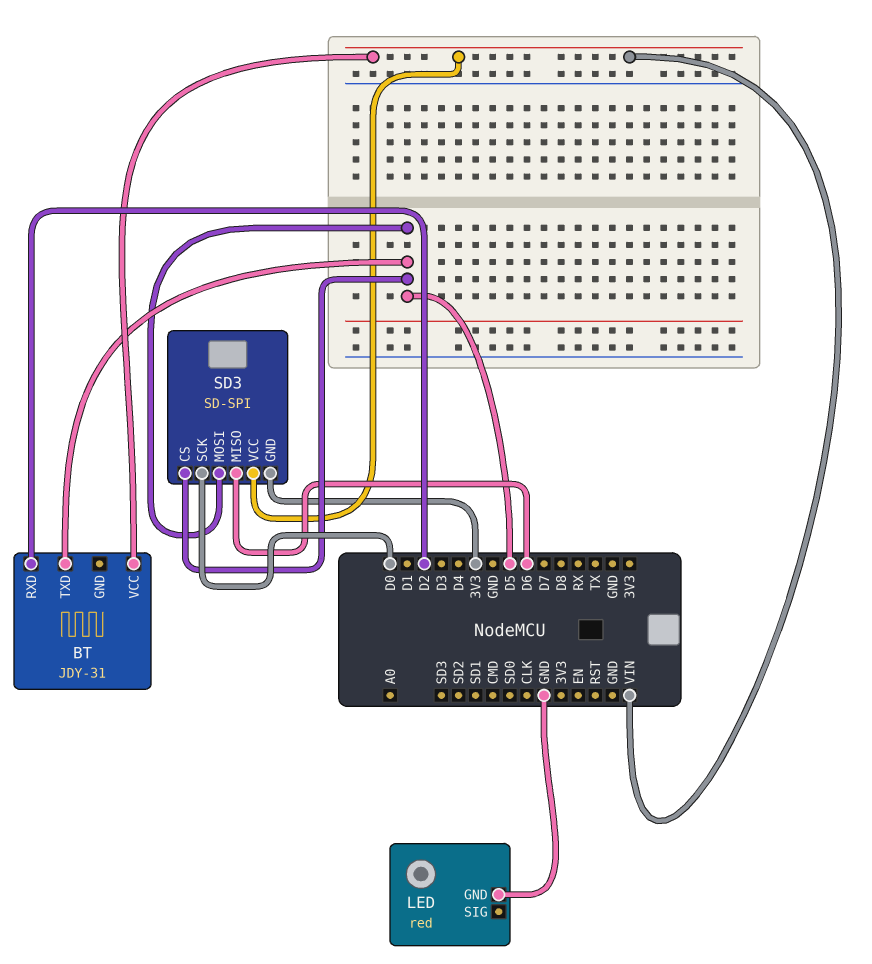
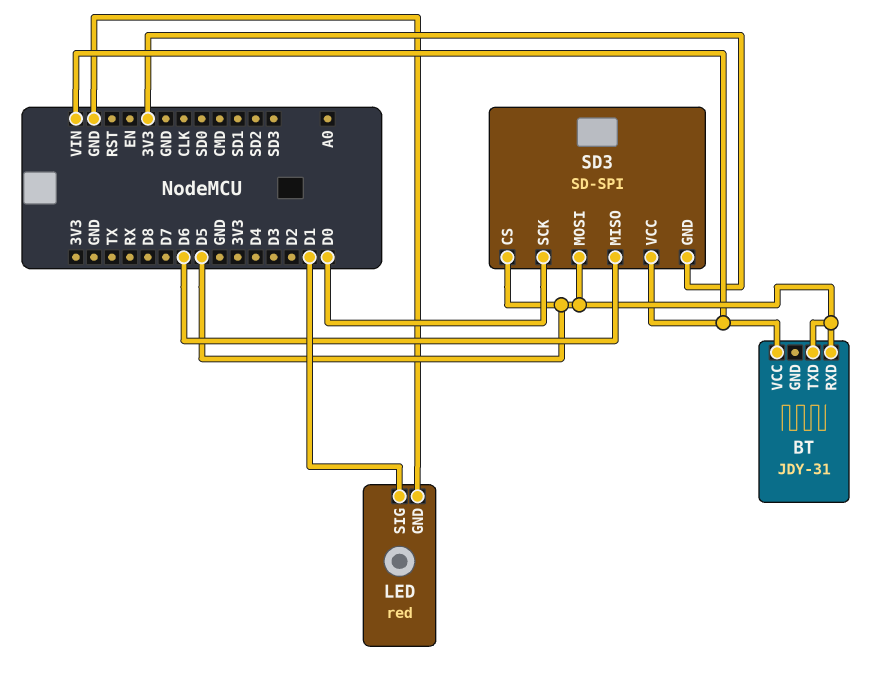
BT pin RXD: D2 -> D5
LED pin SIG: none -> D1

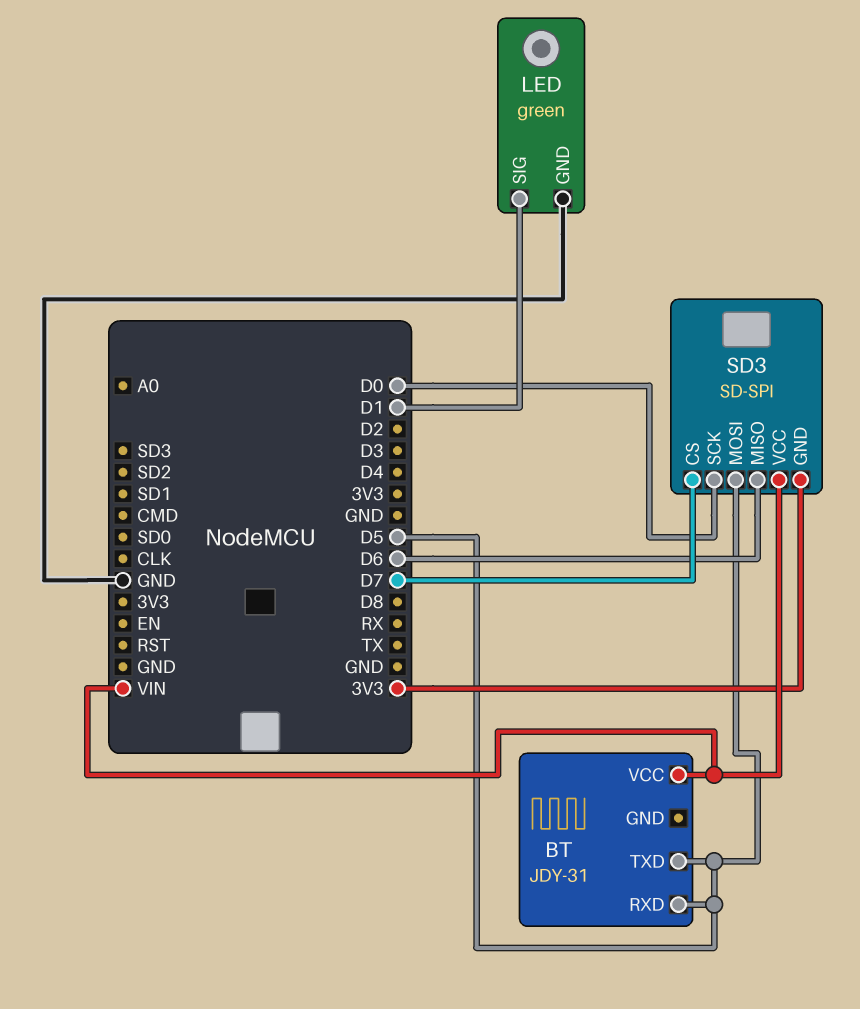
LED: red -> green
SD3 pin CS: D5 -> D7

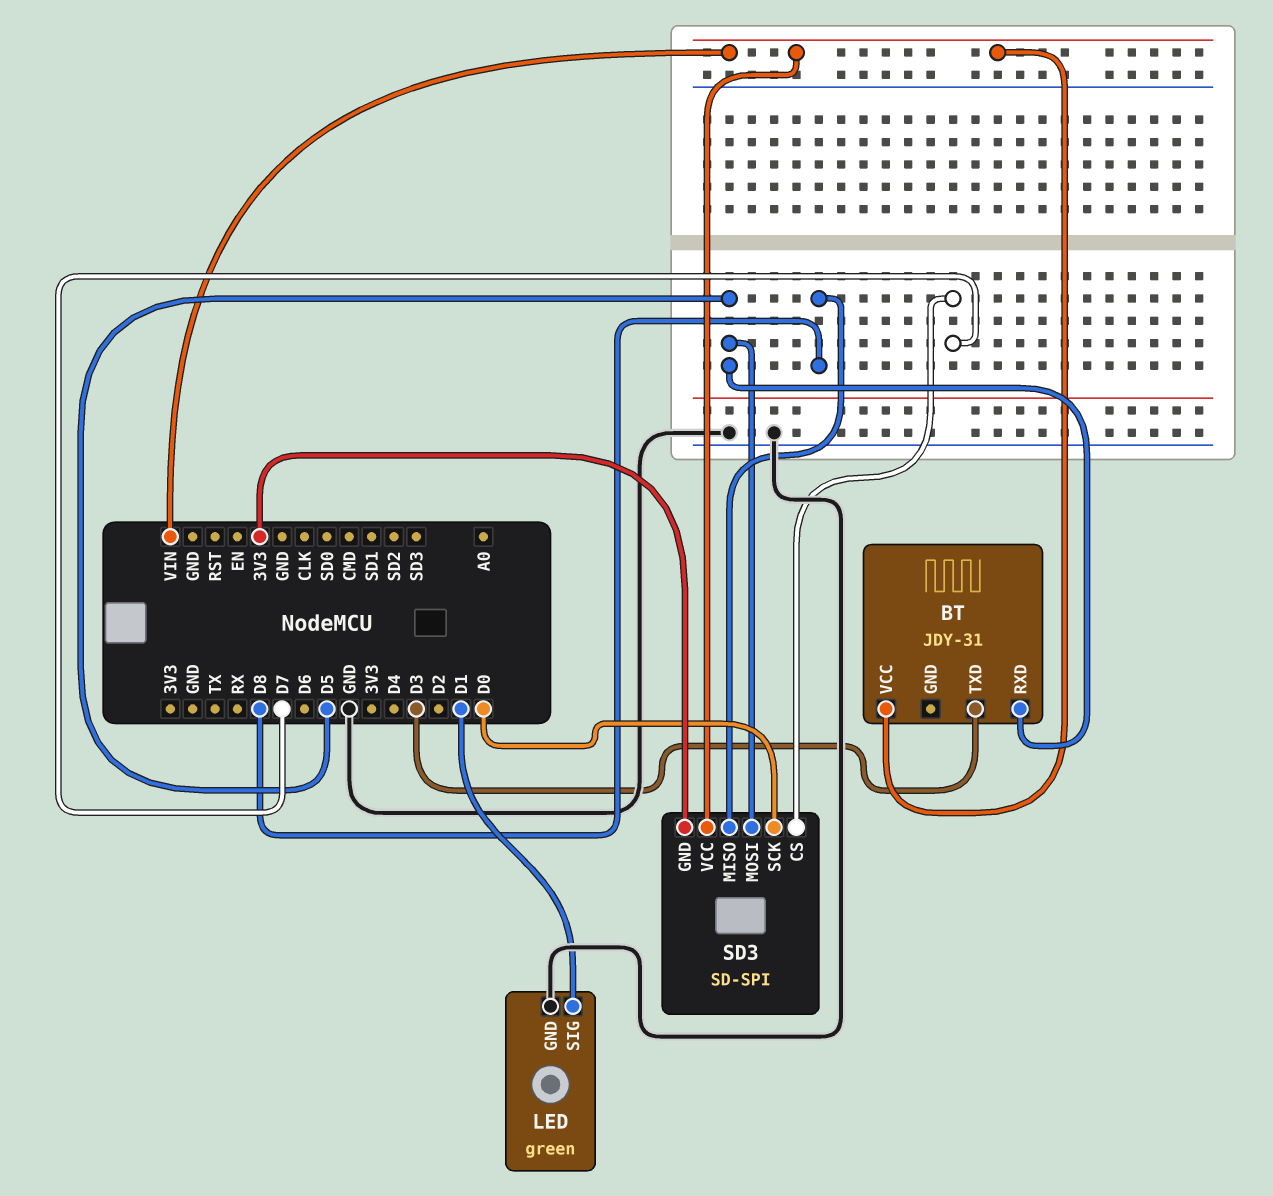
BT pin TXD: D5 -> D3
SD3 pin MISO: D6 -> D8

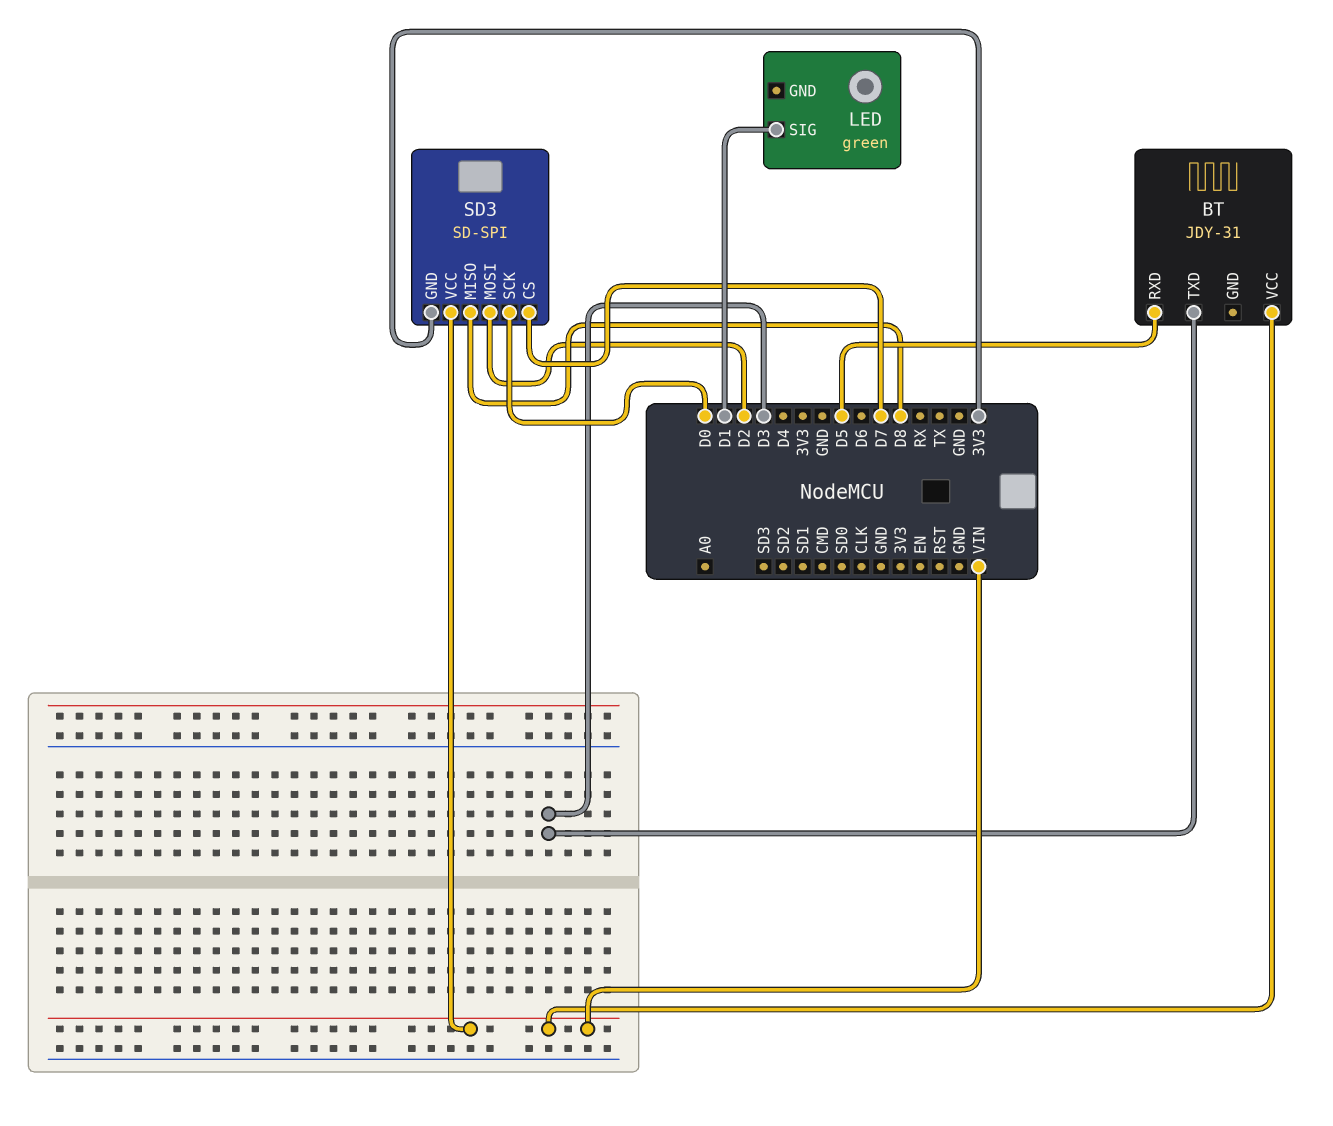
LED pin GND: GND -> none
SD3 pin MOSI: D5 -> D2

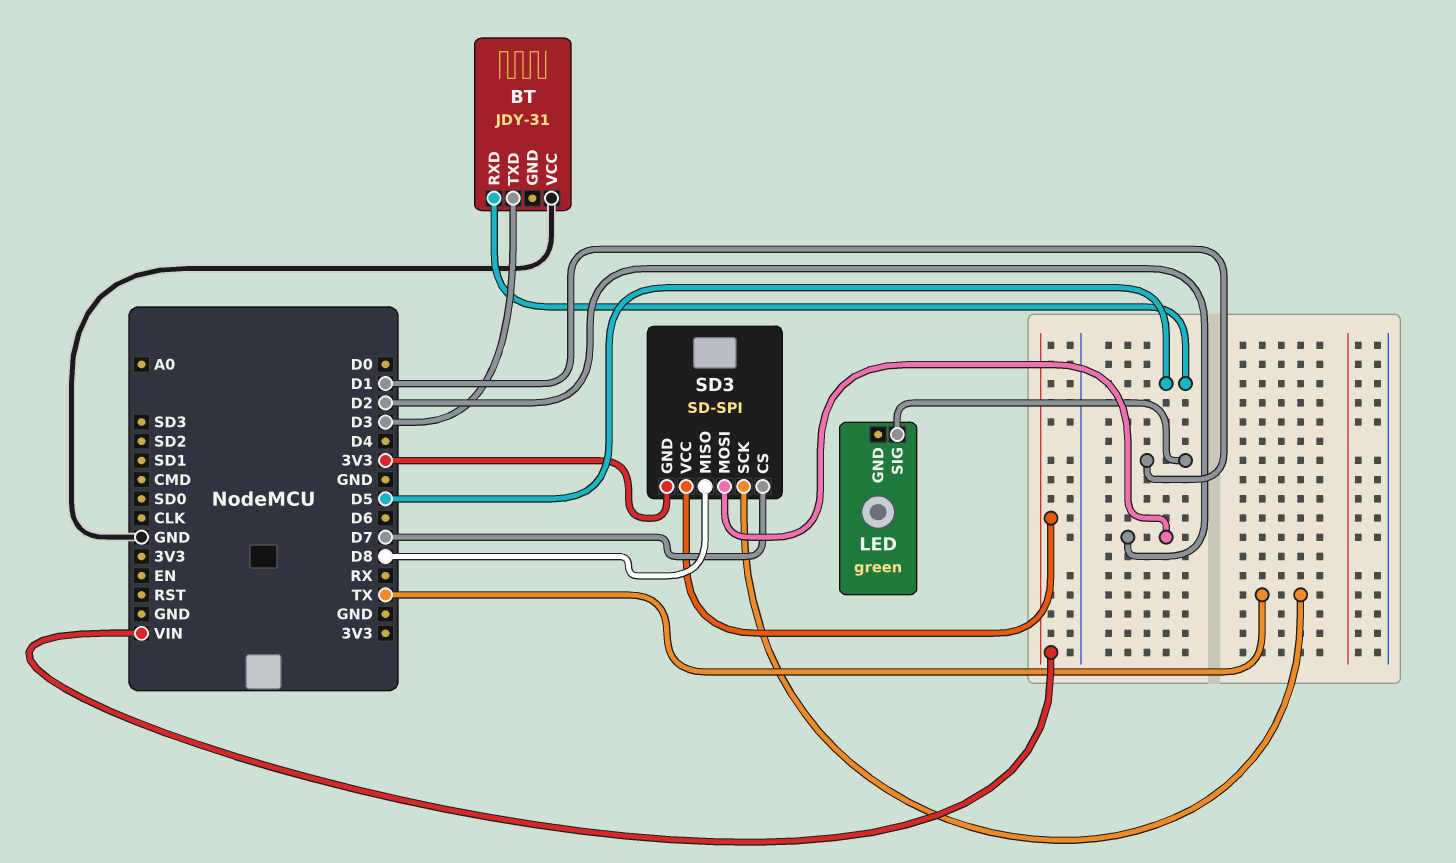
BT pin VCC: VIN -> GND
SD3 pin SCK: D0 -> TX

